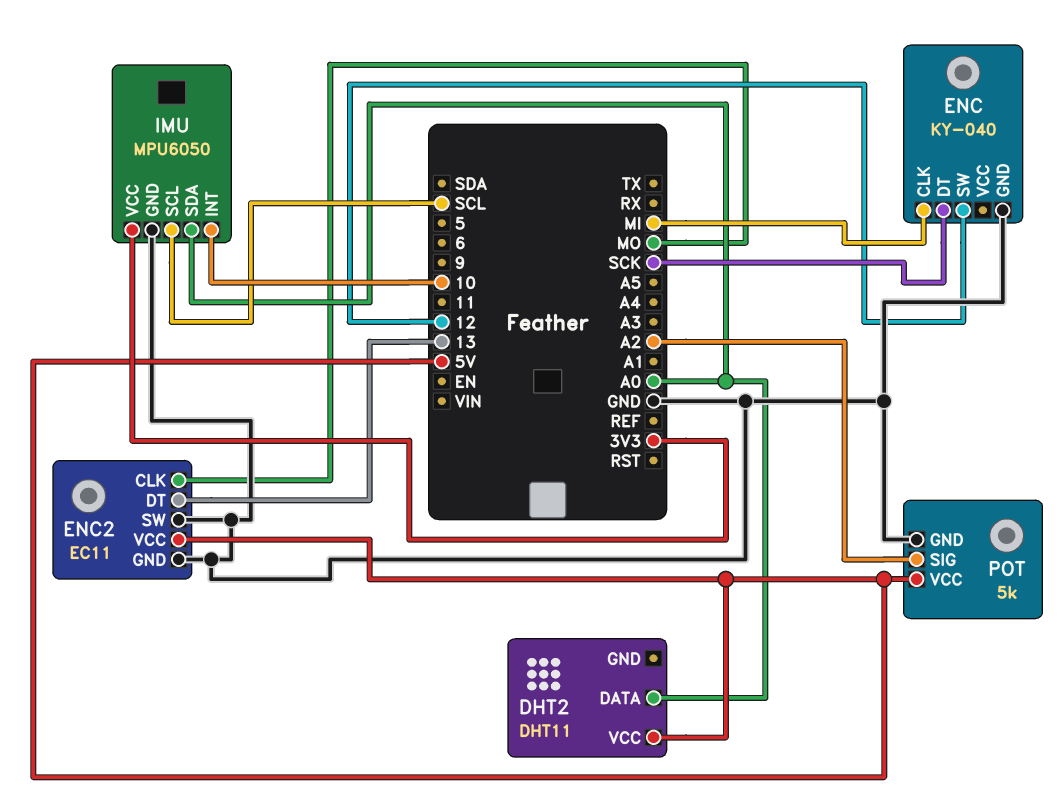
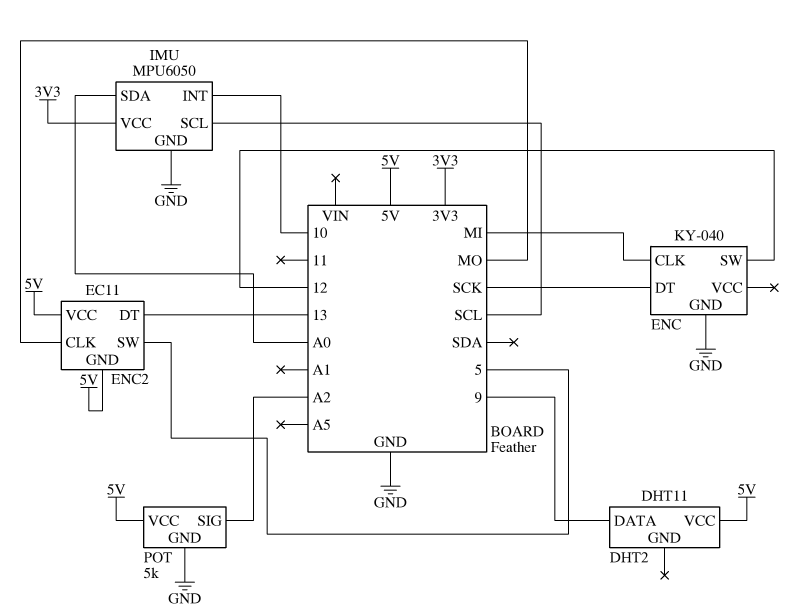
DHT2 pin DATA: A0 -> 9
ENC2 pin GND: GND -> 5V
ENC2 pin SW: GND -> 5

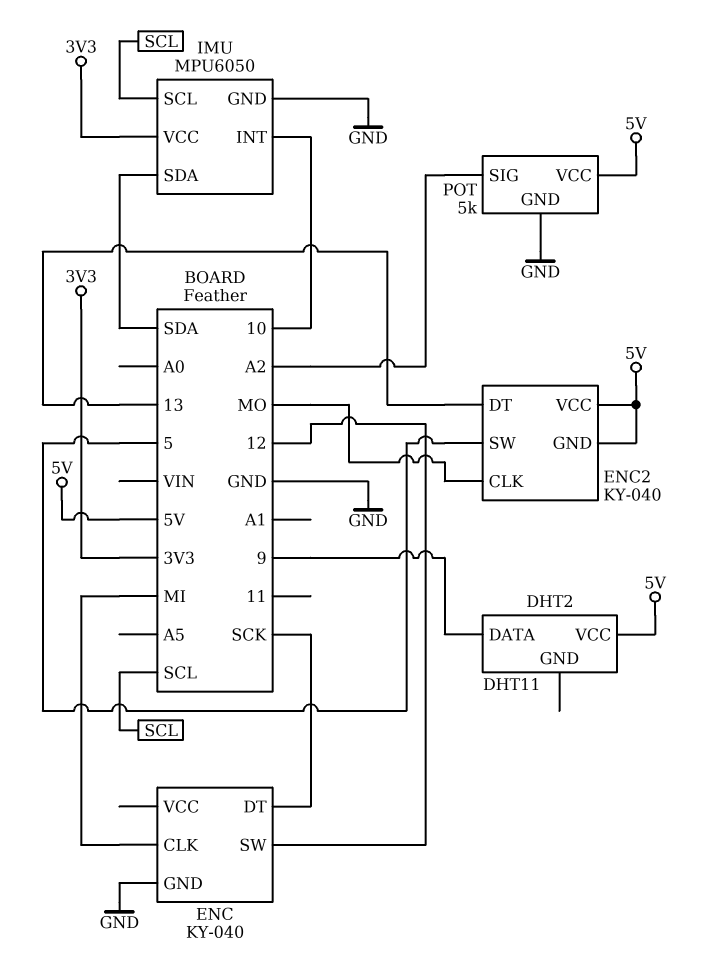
ENC2: EC11 -> KY-040
IMU pin SDA: A0 -> SDA

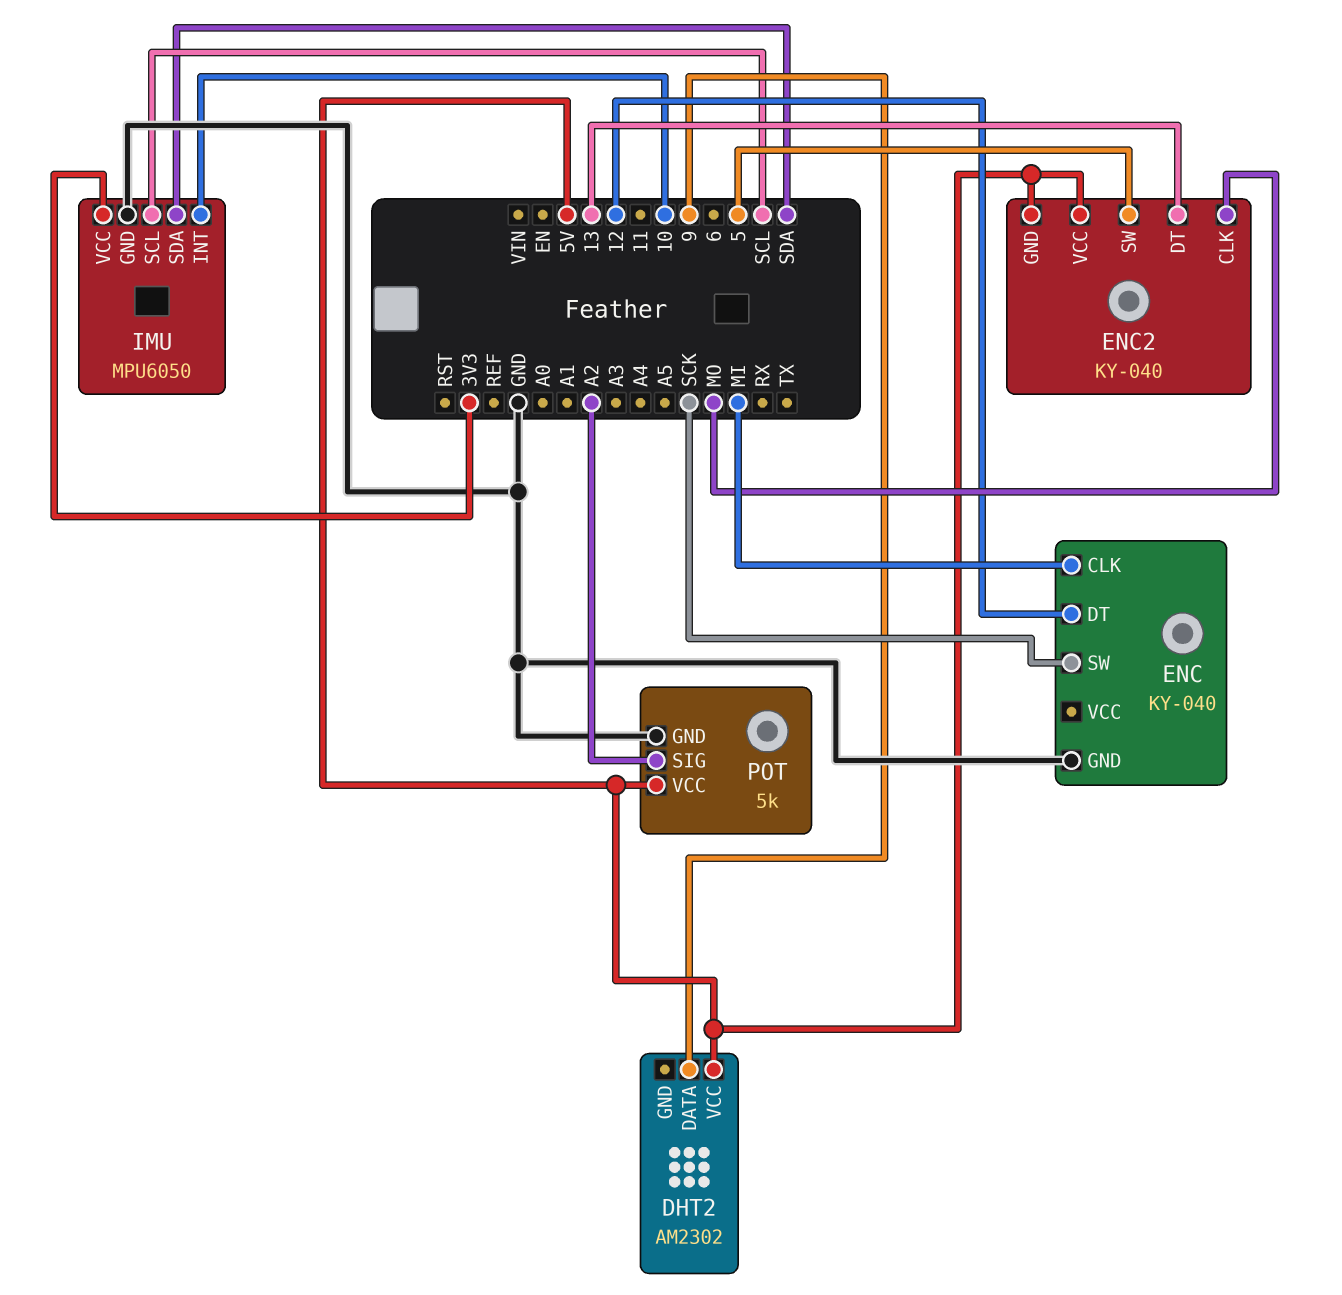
DHT2: DHT11 -> AM2302
ENC pin DT: SCK -> 12
ENC pin SW: 12 -> SCK

